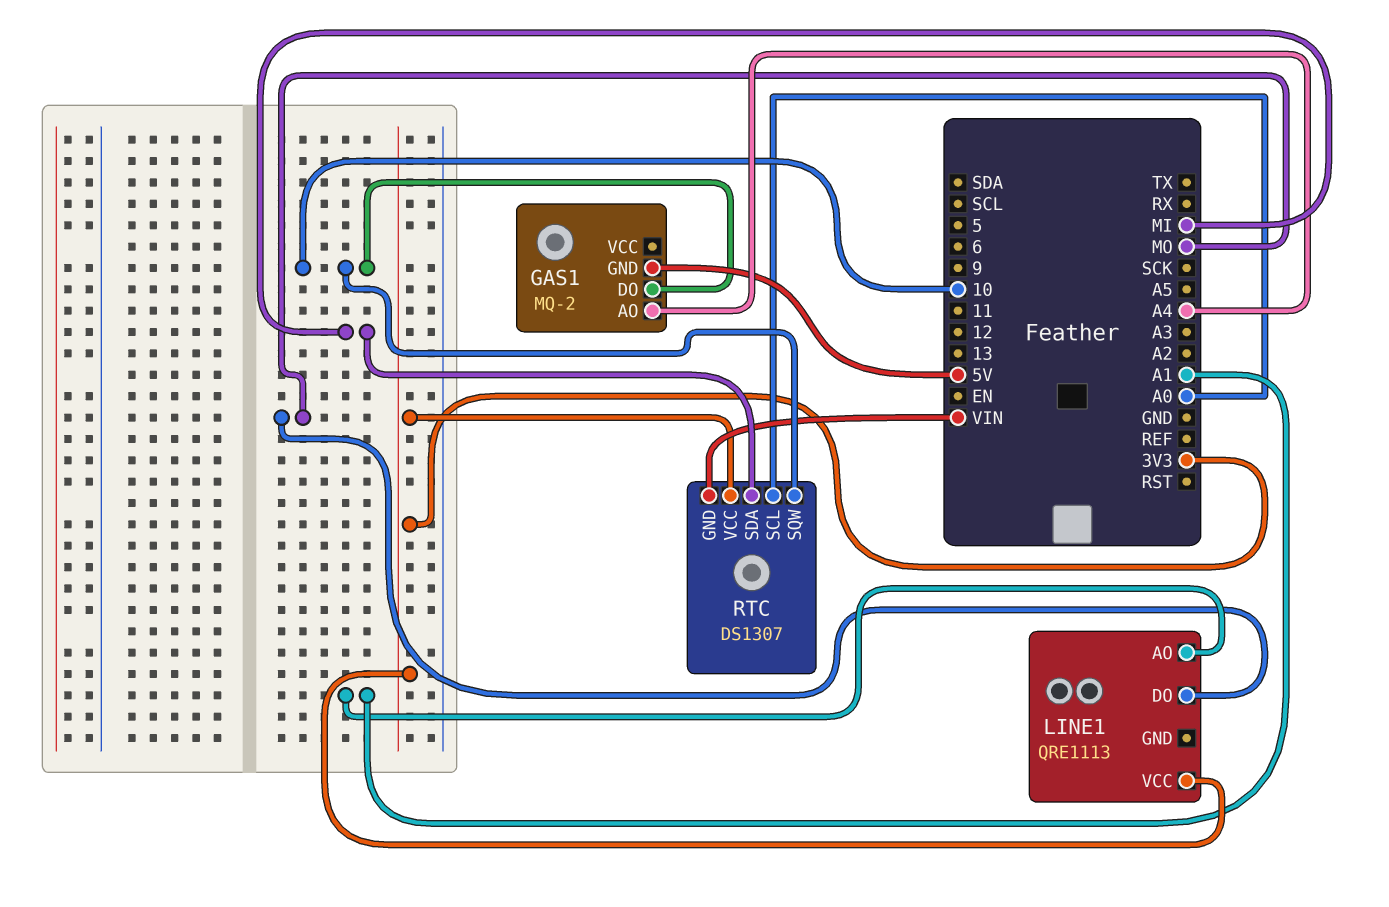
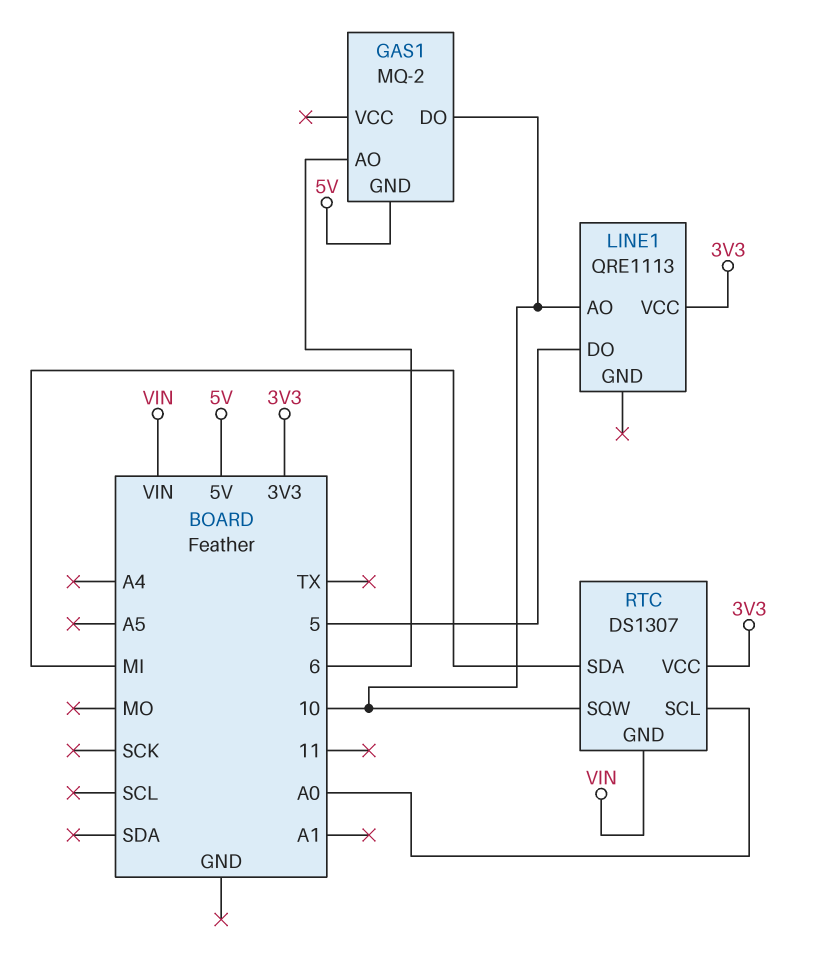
GAS1 pin AO: A4 -> 6
LINE1 pin AO: A1 -> 10
LINE1 pin DO: MO -> 5

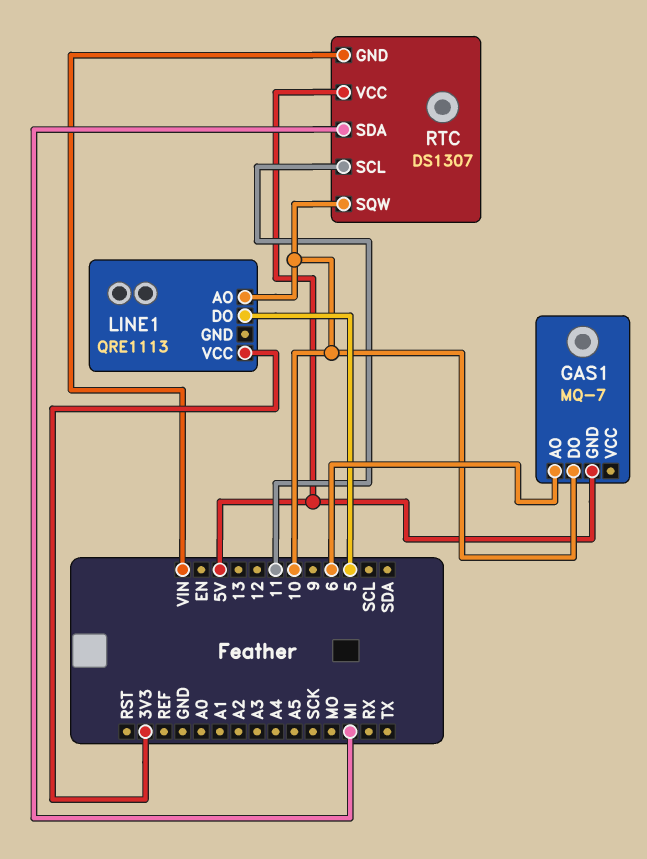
GAS1: MQ-2 -> MQ-7
RTC pin SCL: A0 -> 11
RTC pin VCC: 3V3 -> 5V

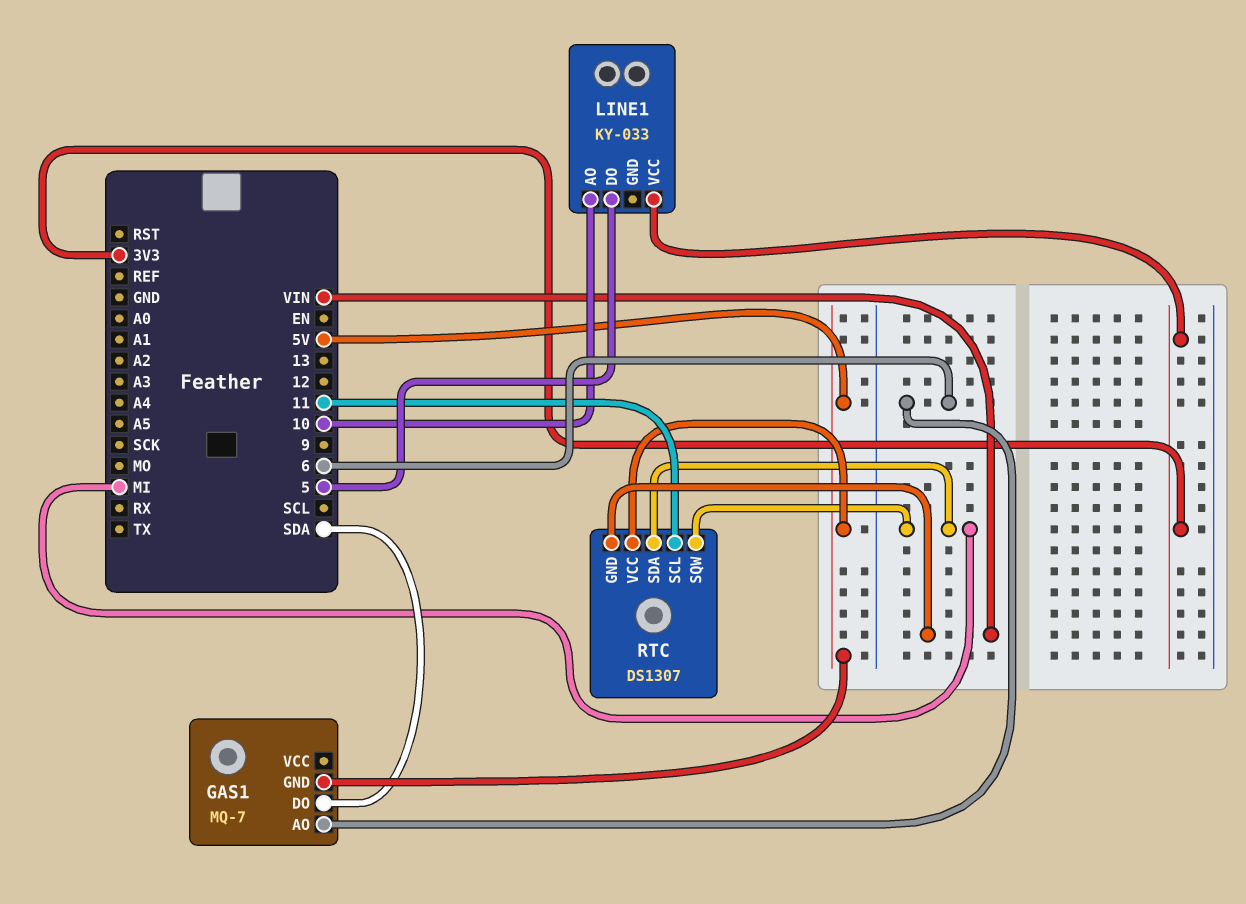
GAS1 pin DO: 10 -> SDA
LINE1: QRE1113 -> KY-033
RTC pin SQW: 10 -> MI

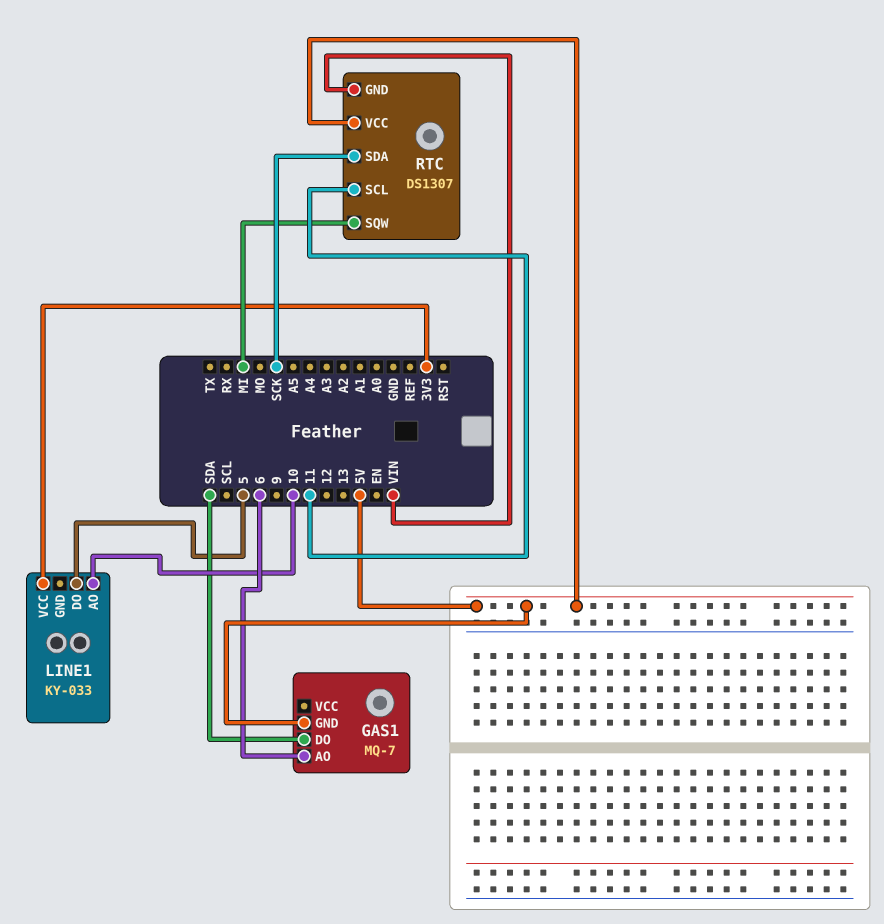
RTC pin SDA: MI -> SCK

